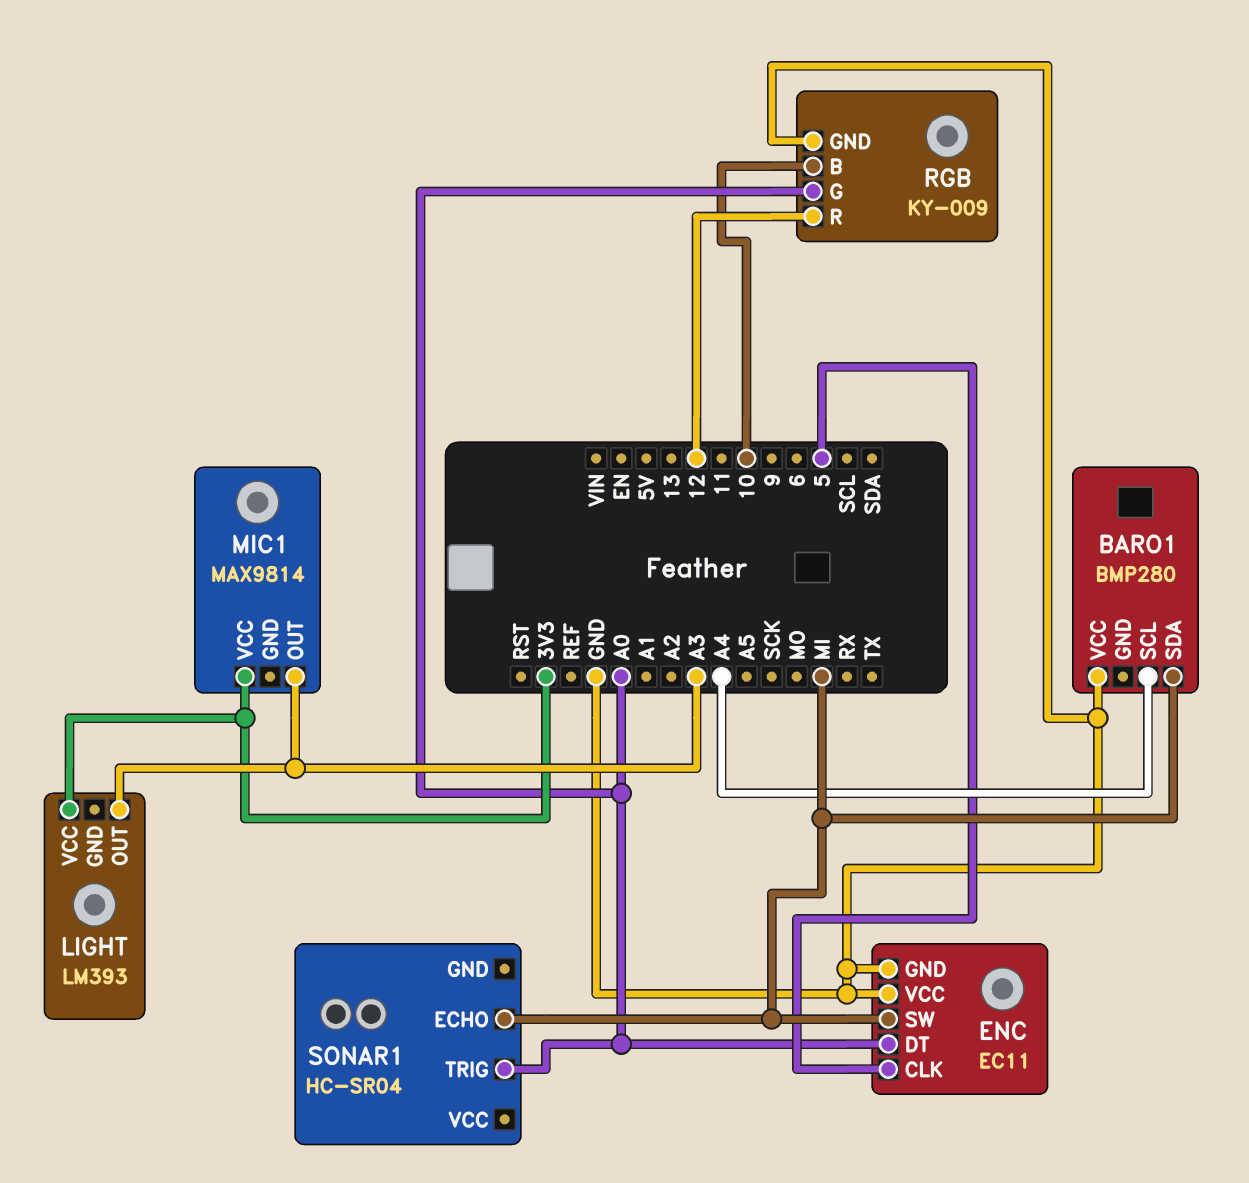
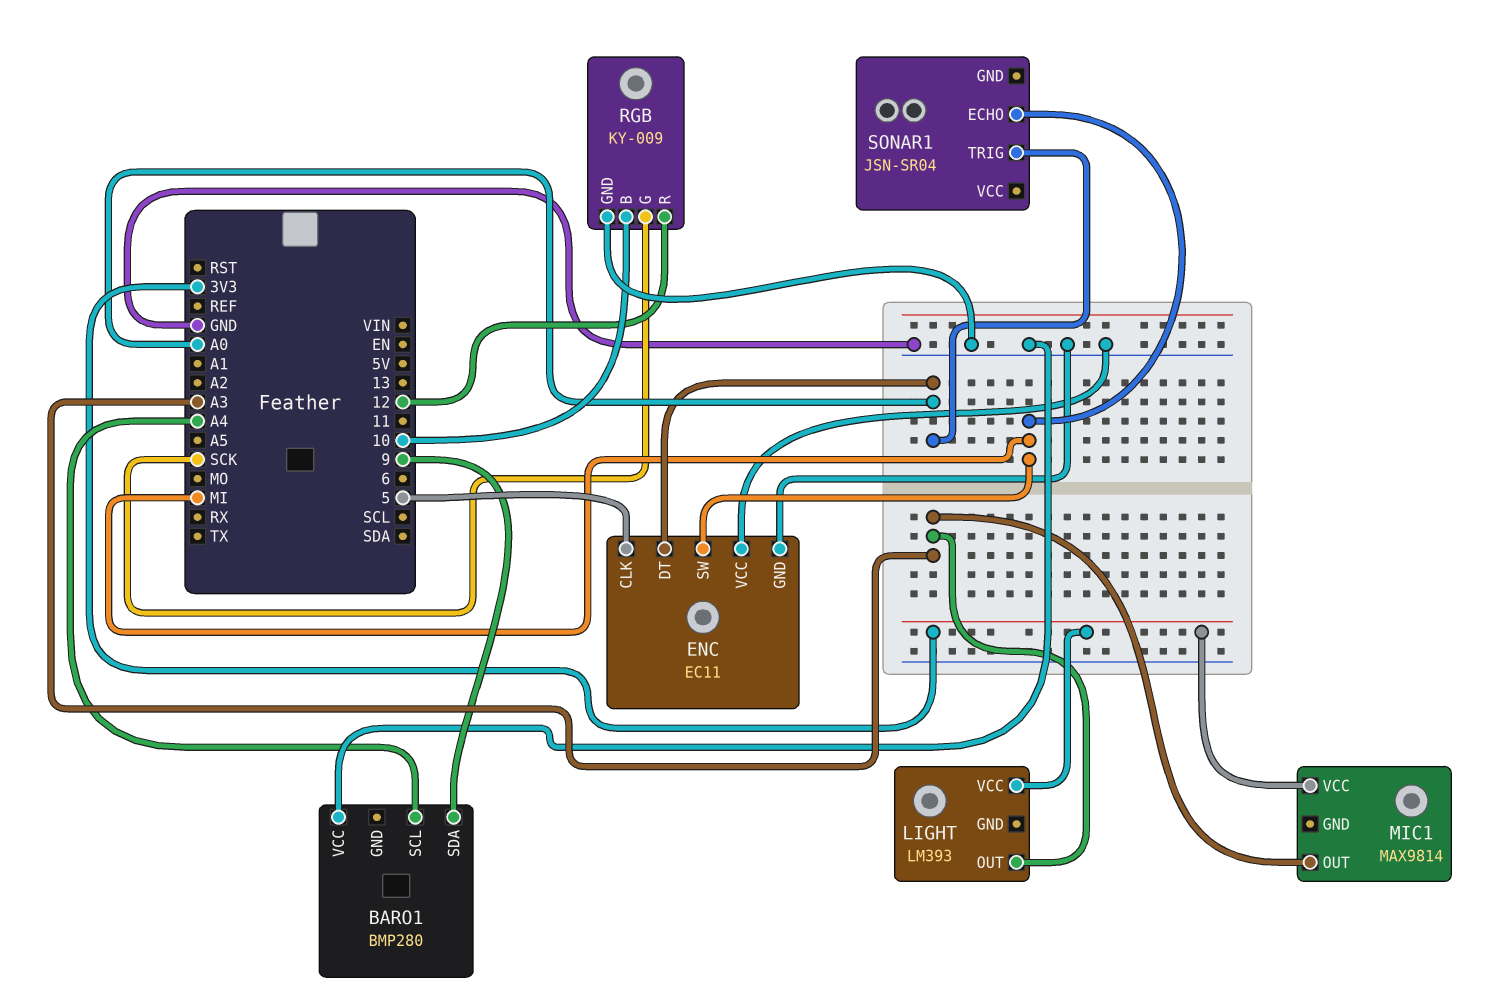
BARO1 pin SDA: MI -> 9
RGB pin G: A0 -> SCK
SONAR1: HC-SR04 -> JSN-SR04

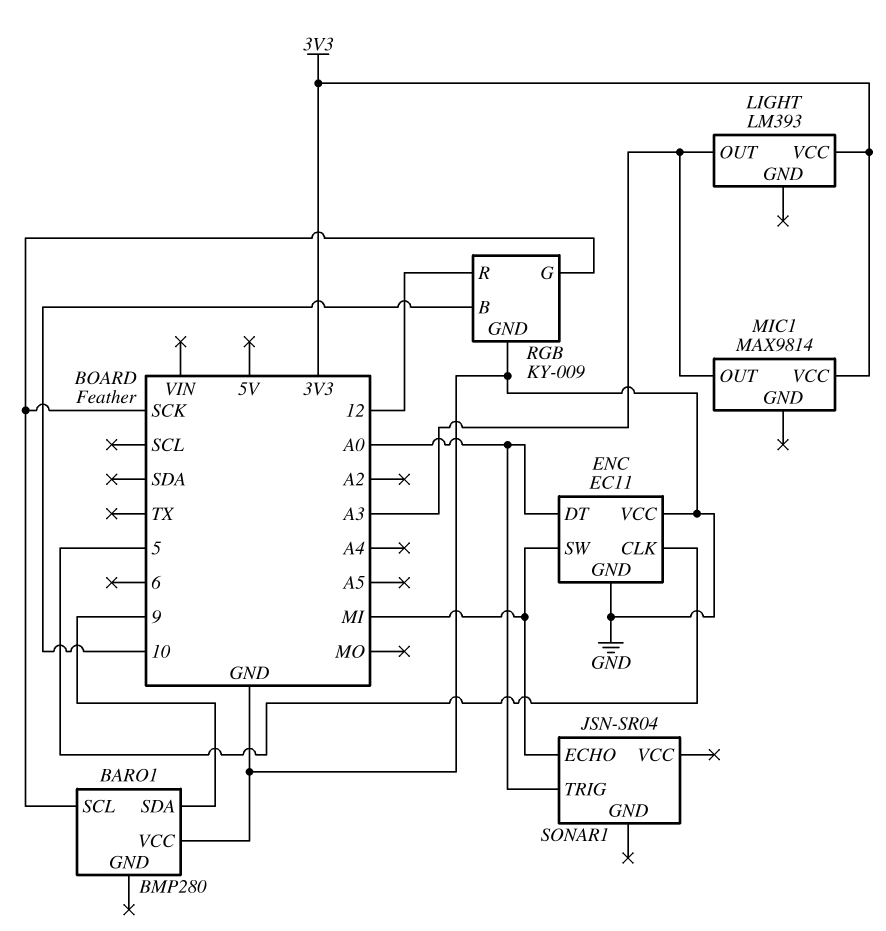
BARO1 pin SCL: A4 -> SCK

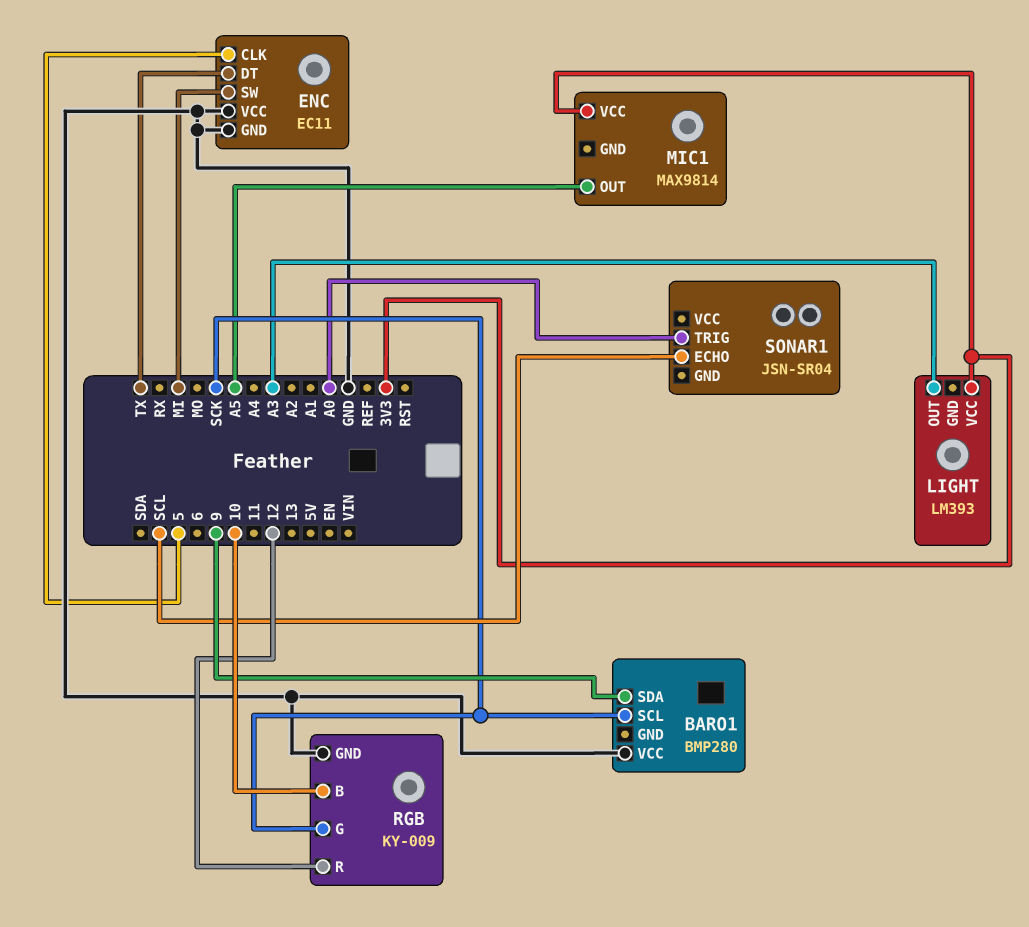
ENC pin DT: A0 -> TX
MIC1 pin OUT: A3 -> A5
SONAR1 pin ECHO: MI -> SCL

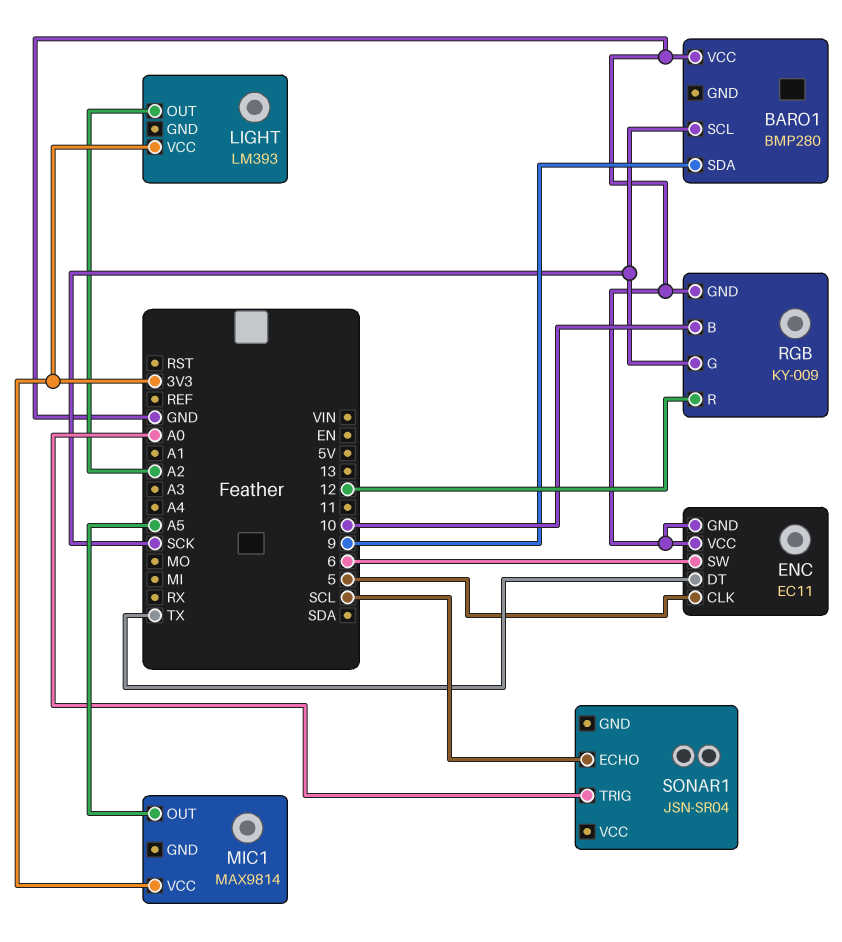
ENC pin SW: MI -> 6
LIGHT pin OUT: A3 -> A2

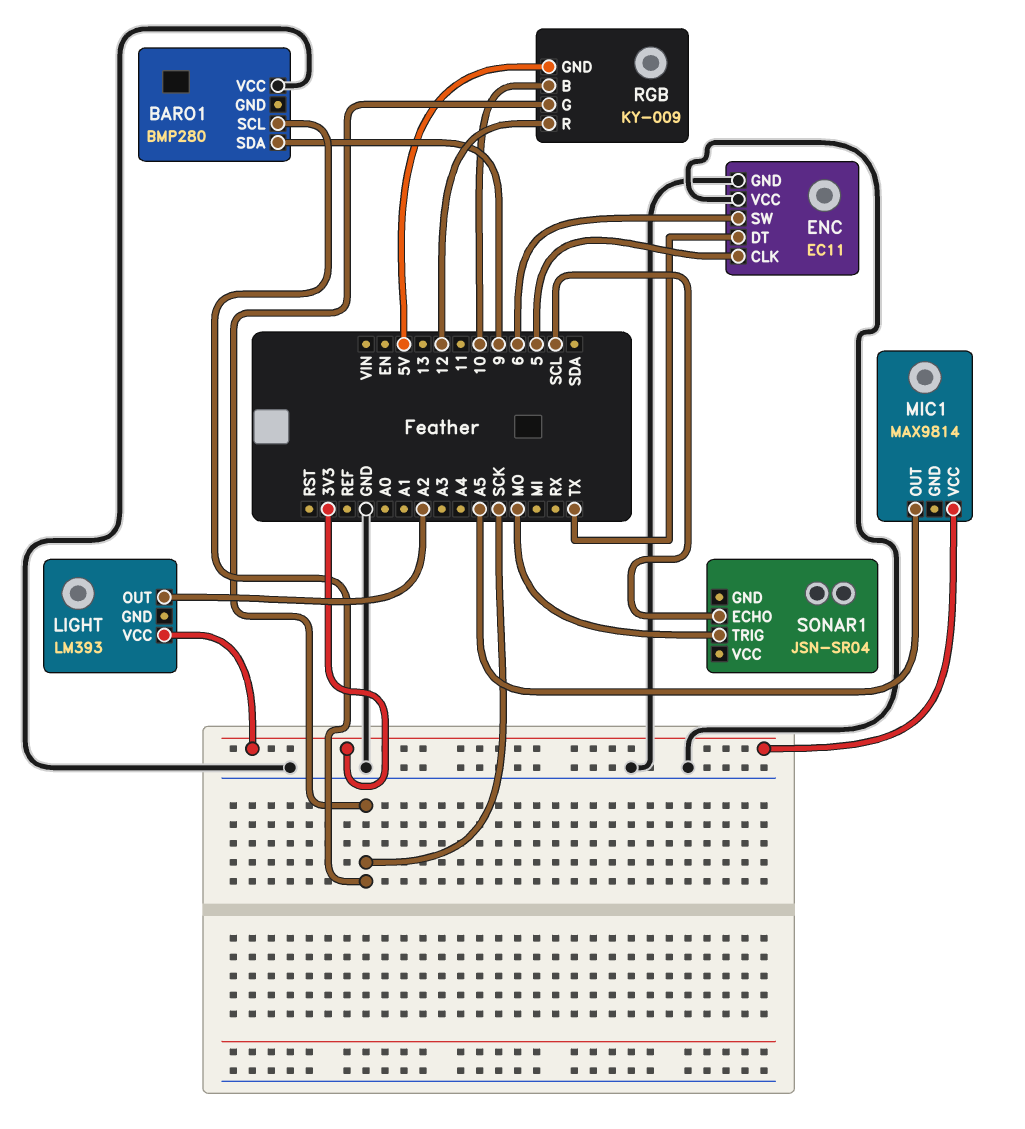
RGB pin GND: GND -> 5V
SONAR1 pin TRIG: A0 -> MO

